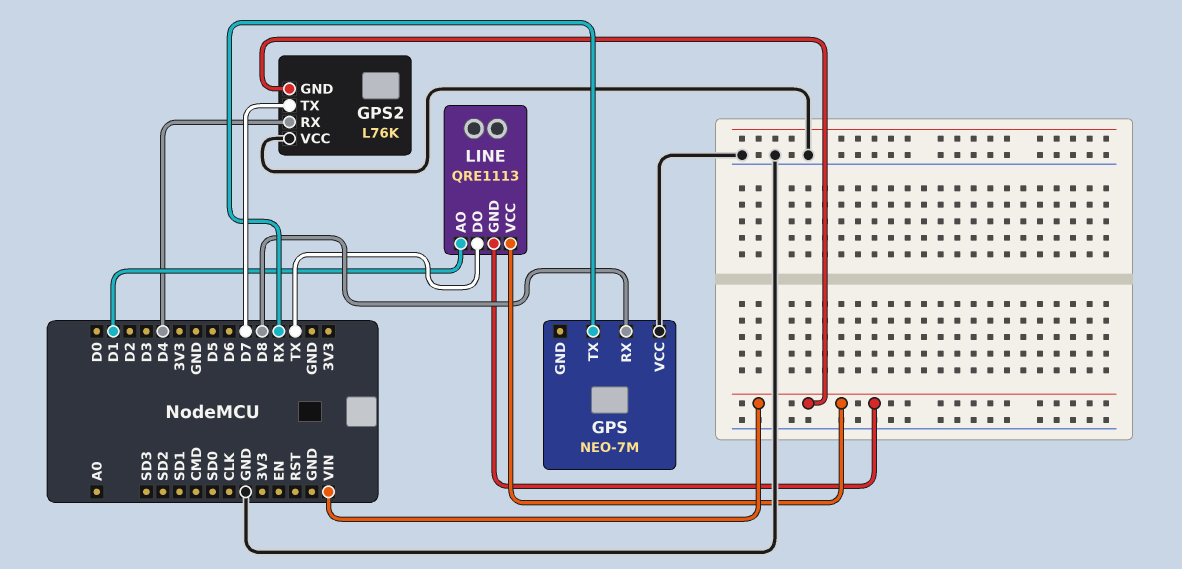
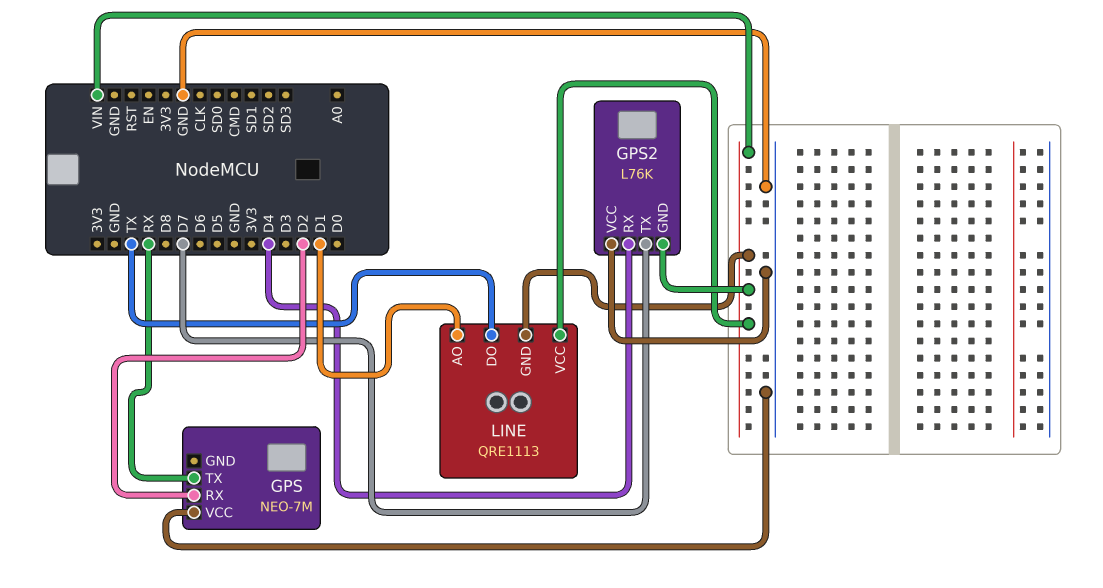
GPS pin RX: D8 -> D2

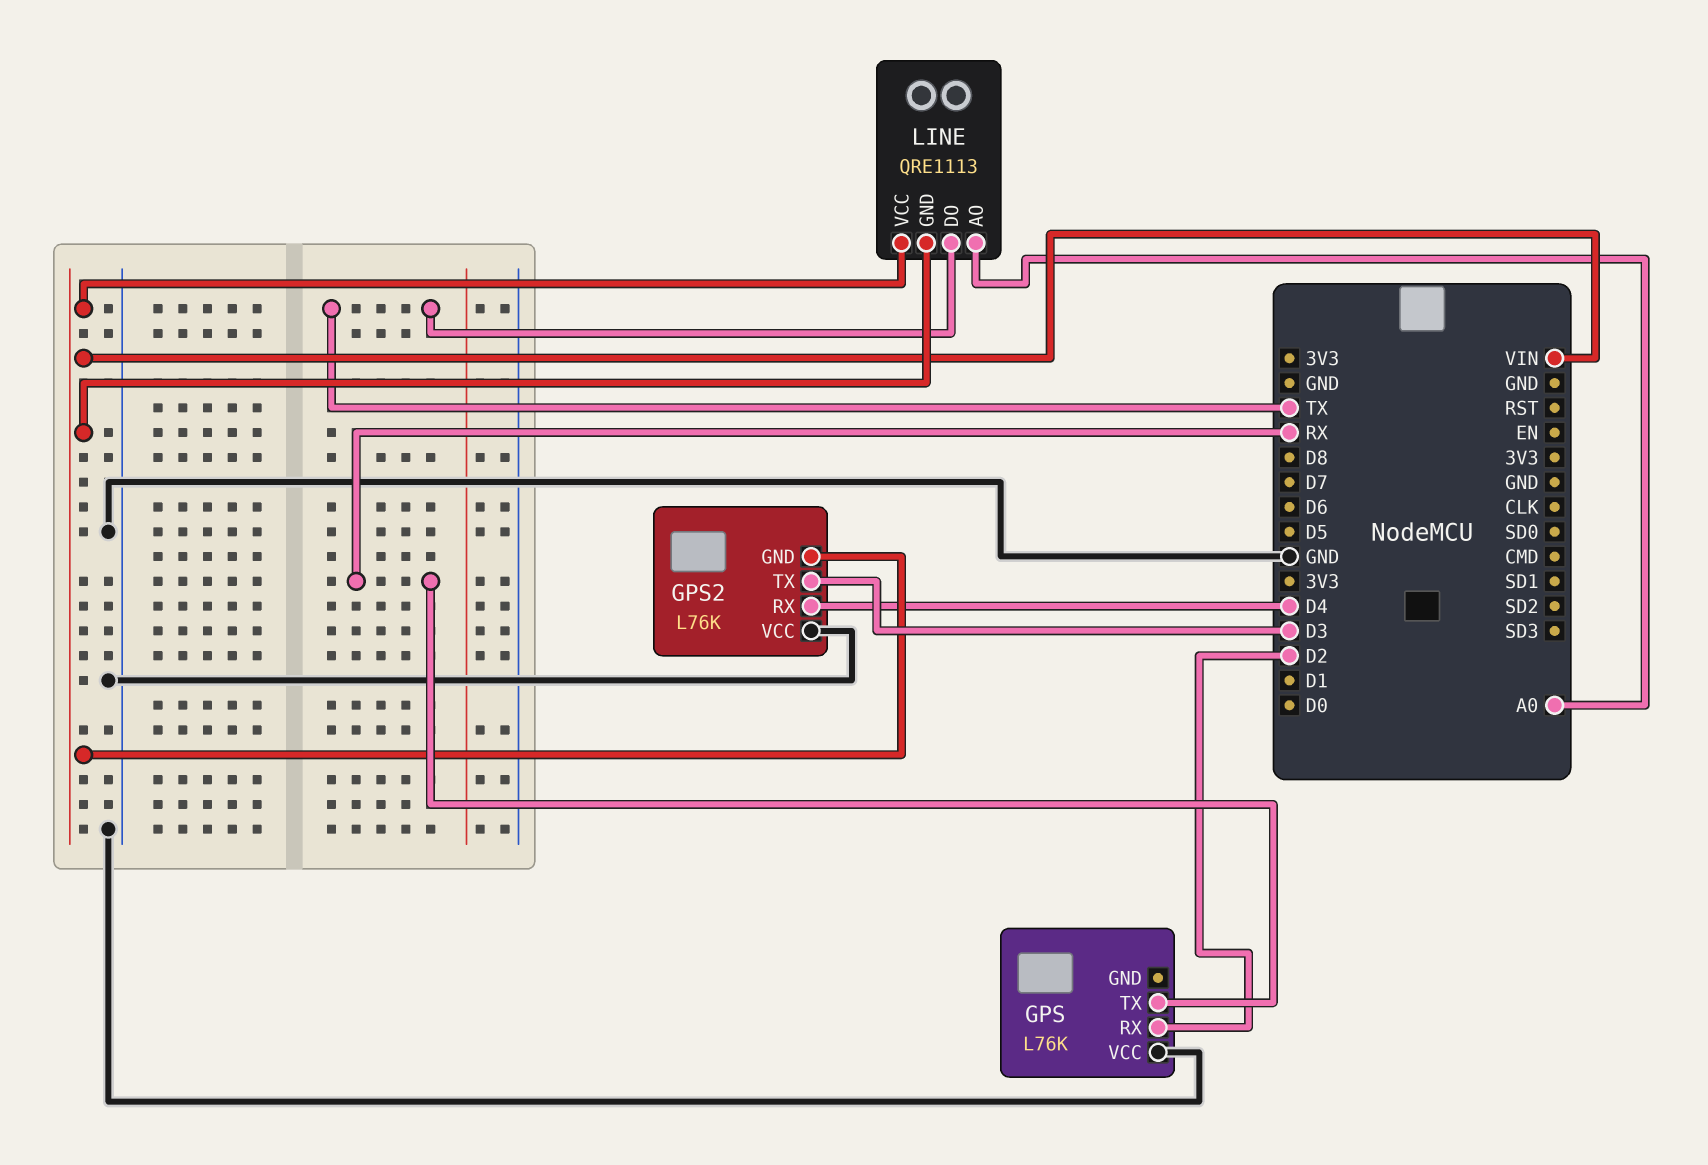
GPS: NEO-7M -> L76K
GPS2 pin TX: D7 -> D3
LINE pin AO: D1 -> A0

